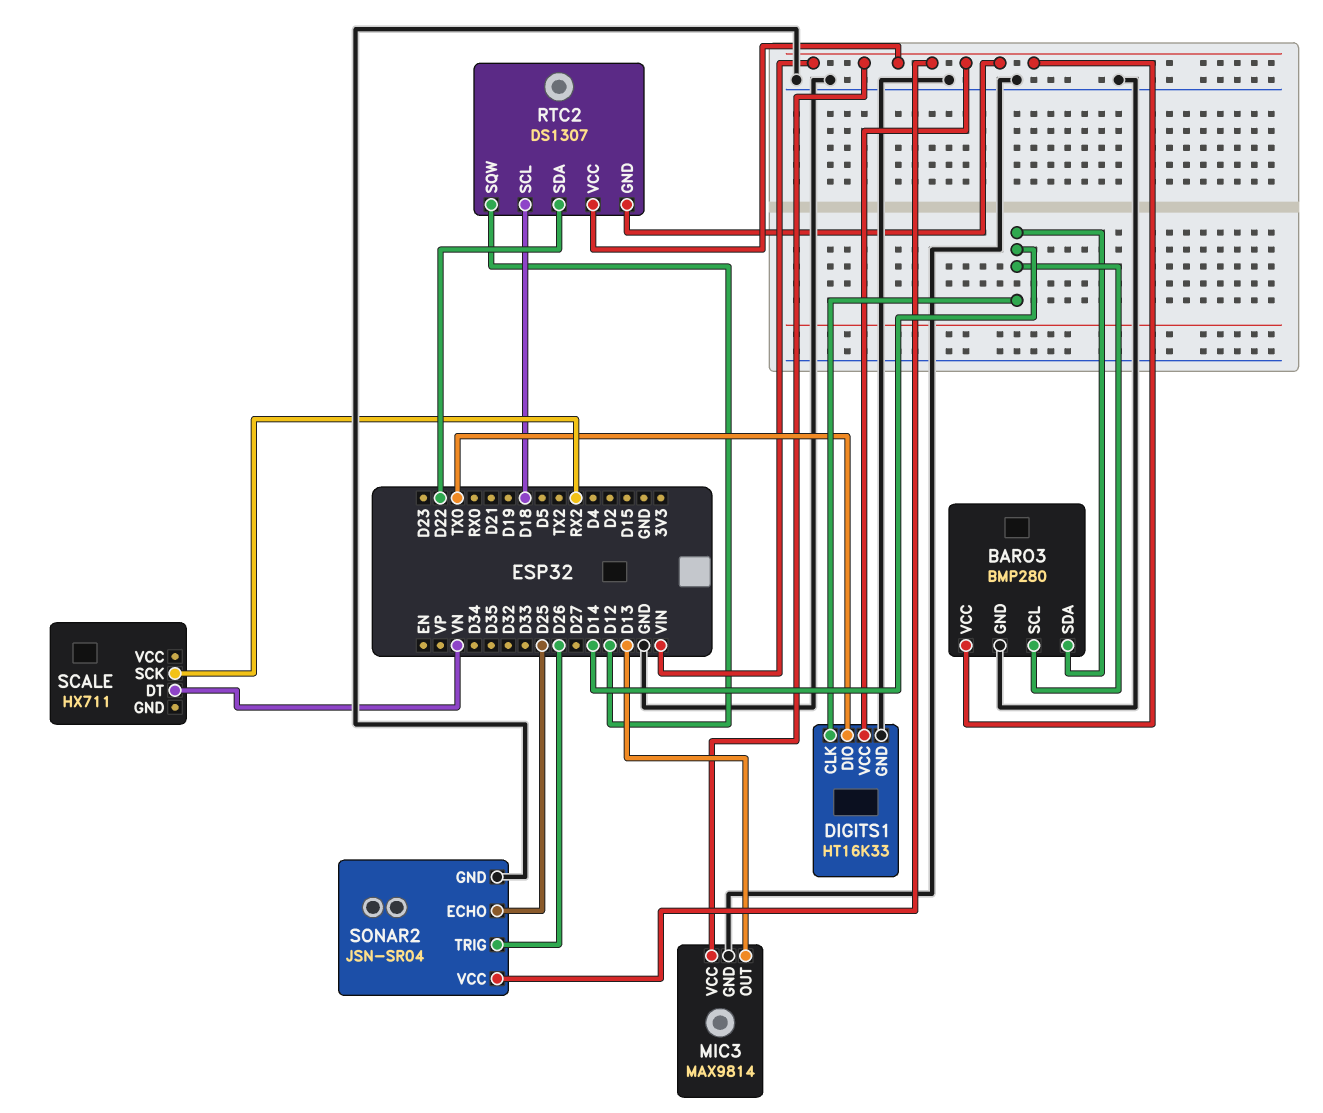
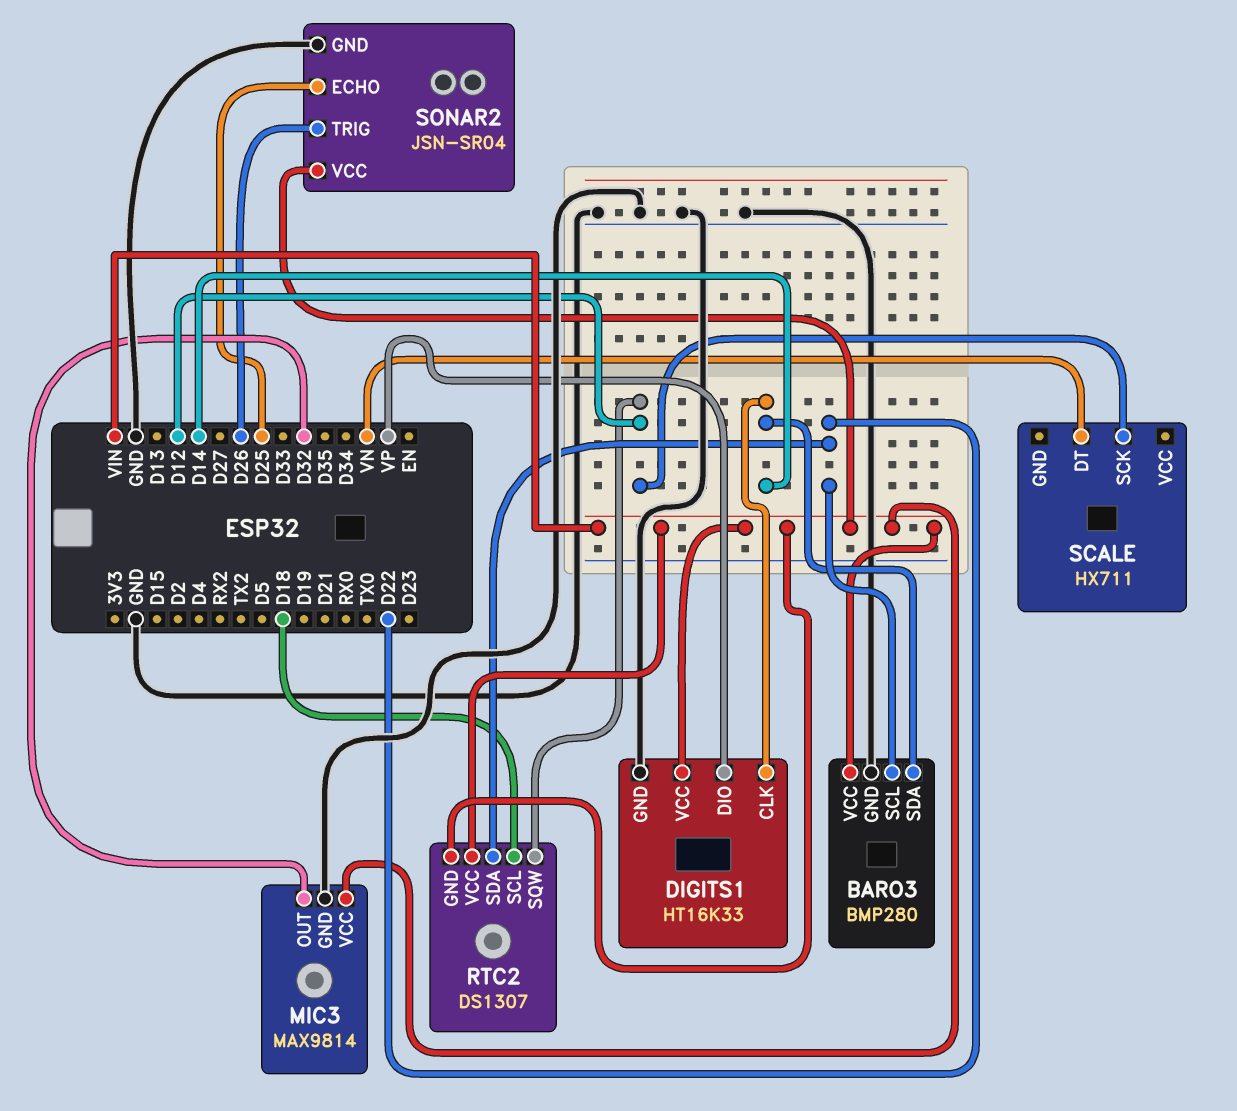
BARO3 pin SCL: D14 -> D22
DIGITS1 pin DIO: TX0 -> VP
MIC3 pin OUT: D13 -> D32
SCALE pin SCK: RX2 -> D12

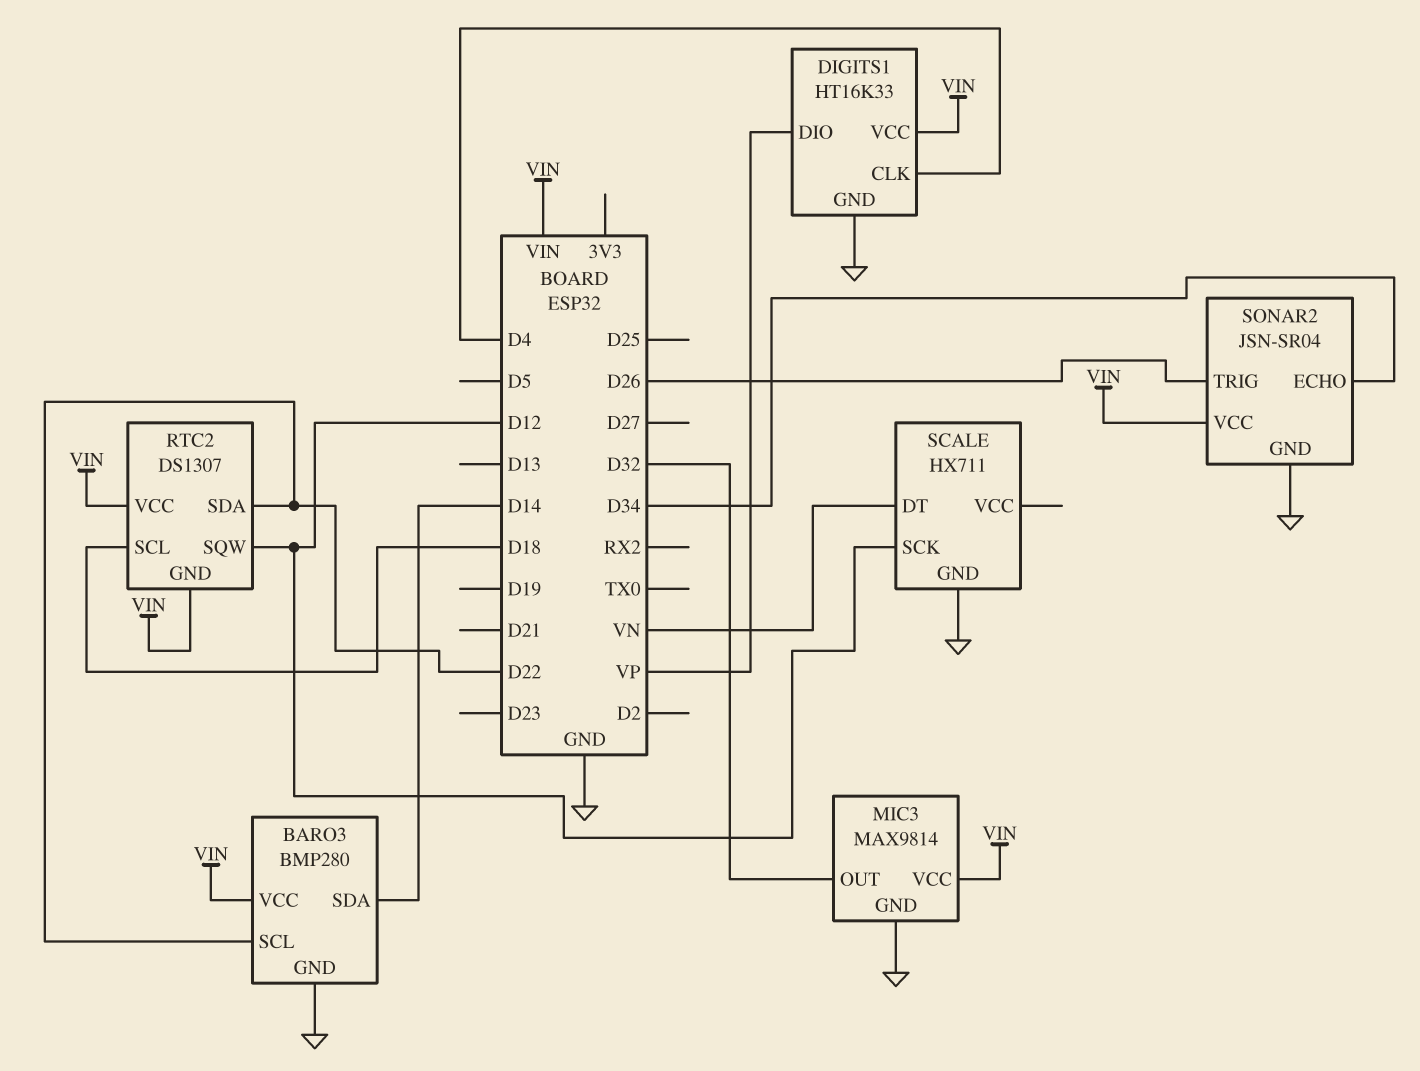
DIGITS1 pin CLK: D14 -> D4
SCALE pin GND: none -> GND
SONAR2 pin ECHO: D25 -> D34

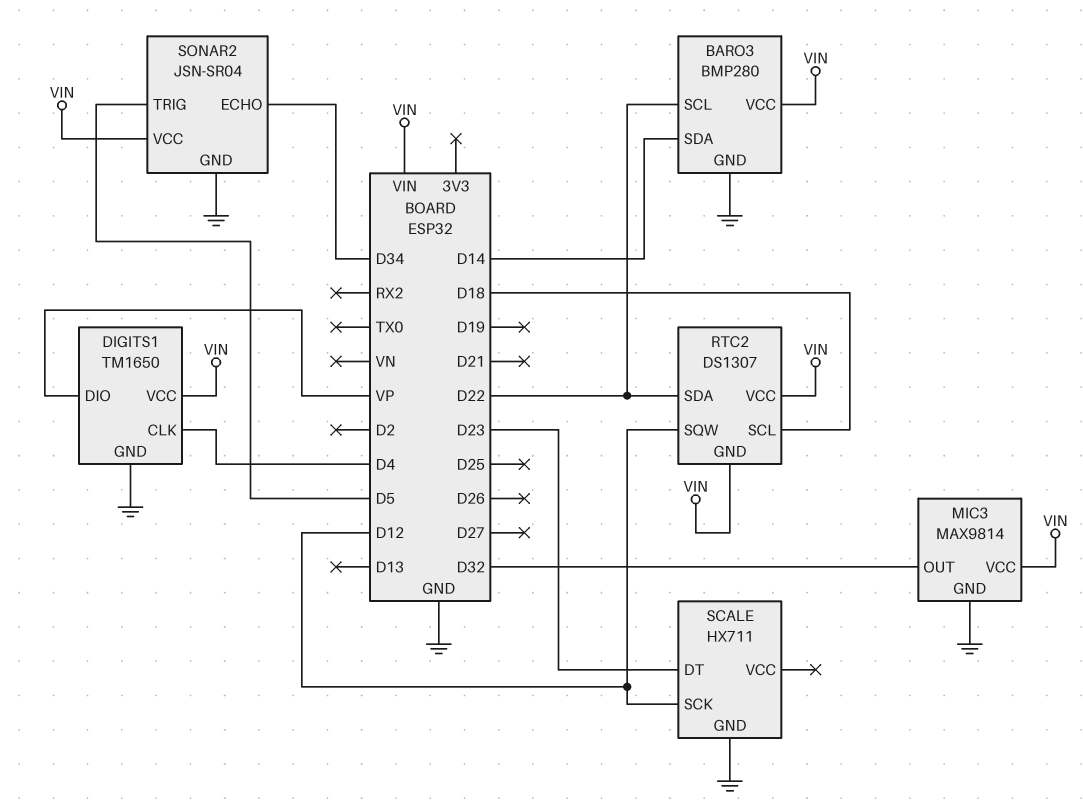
DIGITS1: HT16K33 -> TM1650
SCALE pin DT: VN -> D23
SONAR2 pin TRIG: D26 -> D5

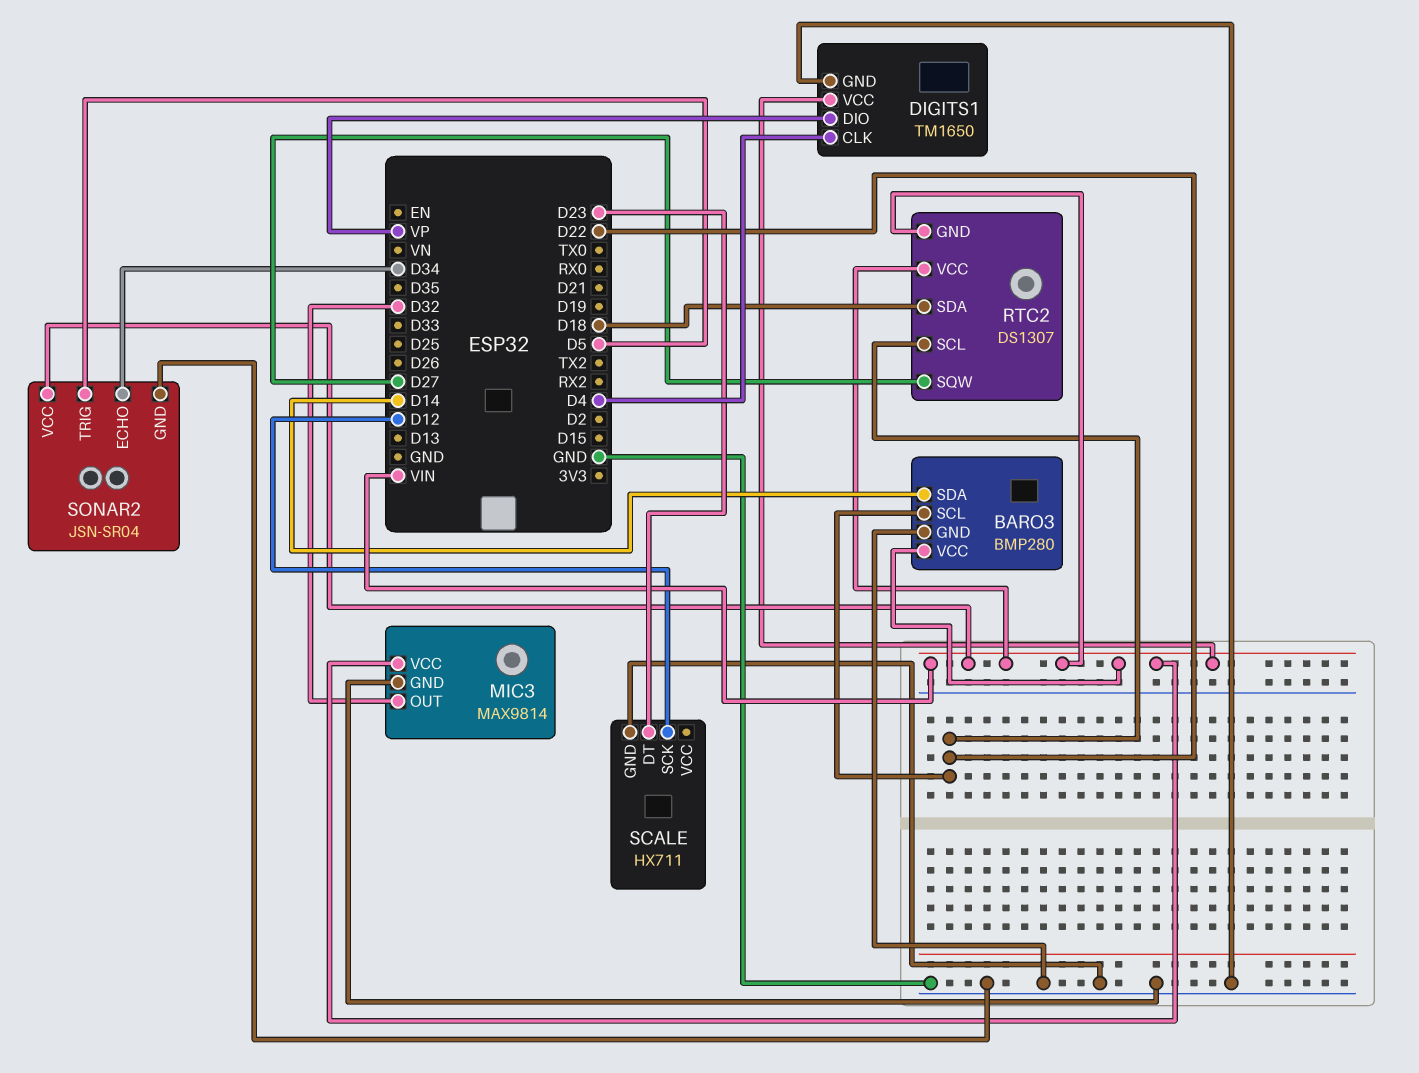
RTC2 pin SCL: D18 -> D22
RTC2 pin SDA: D22 -> D18
RTC2 pin SQW: D12 -> D27

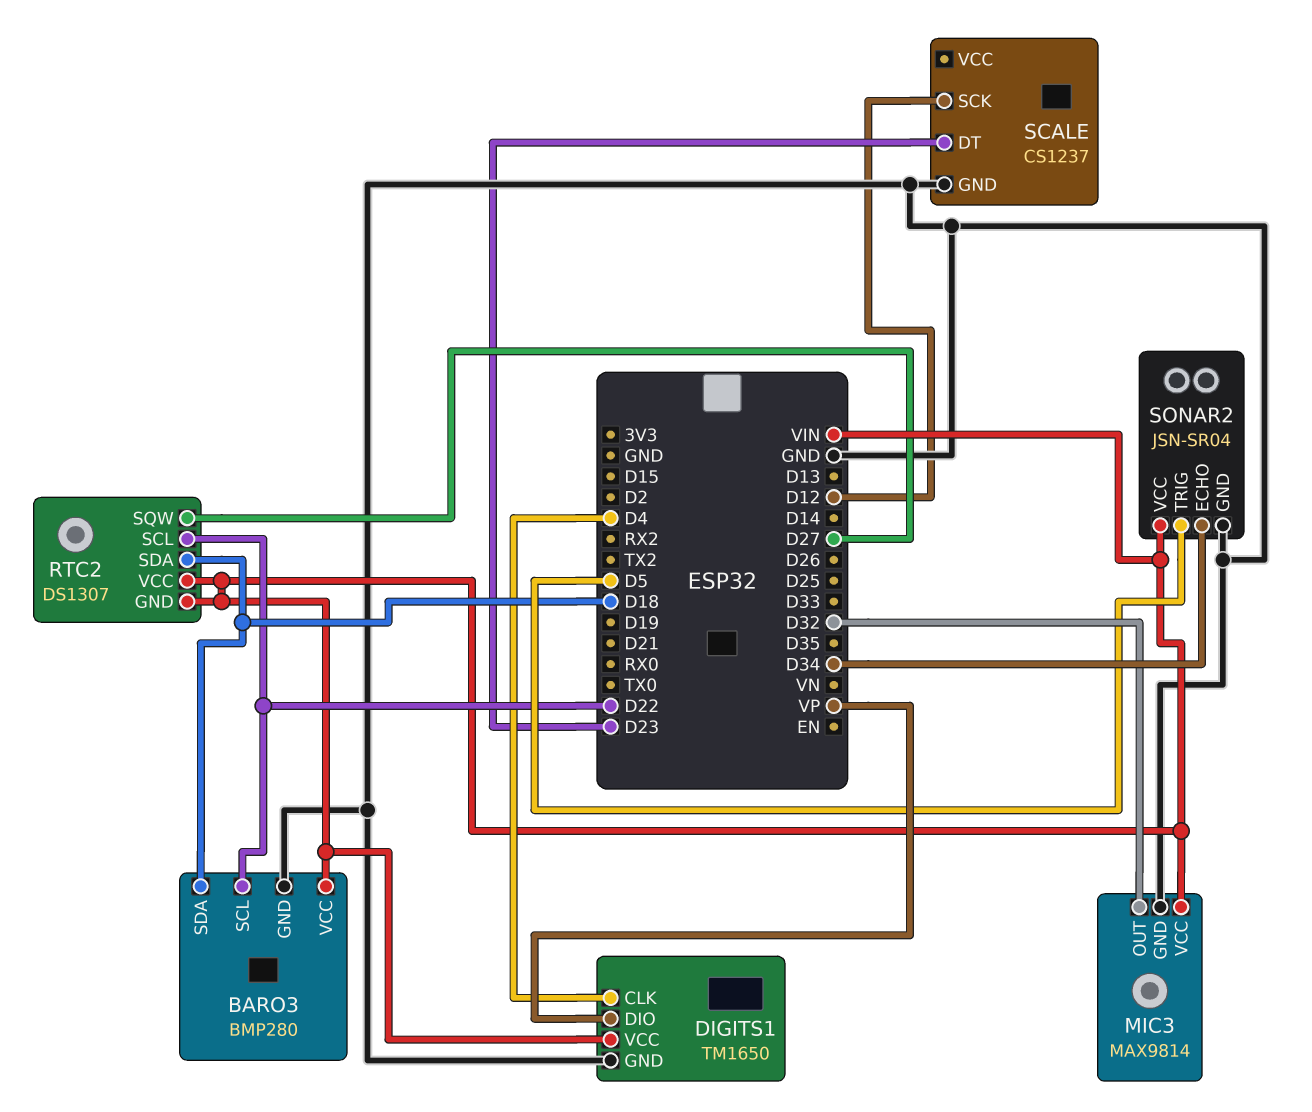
BARO3 pin SDA: D14 -> D18
SCALE: HX711 -> CS1237

